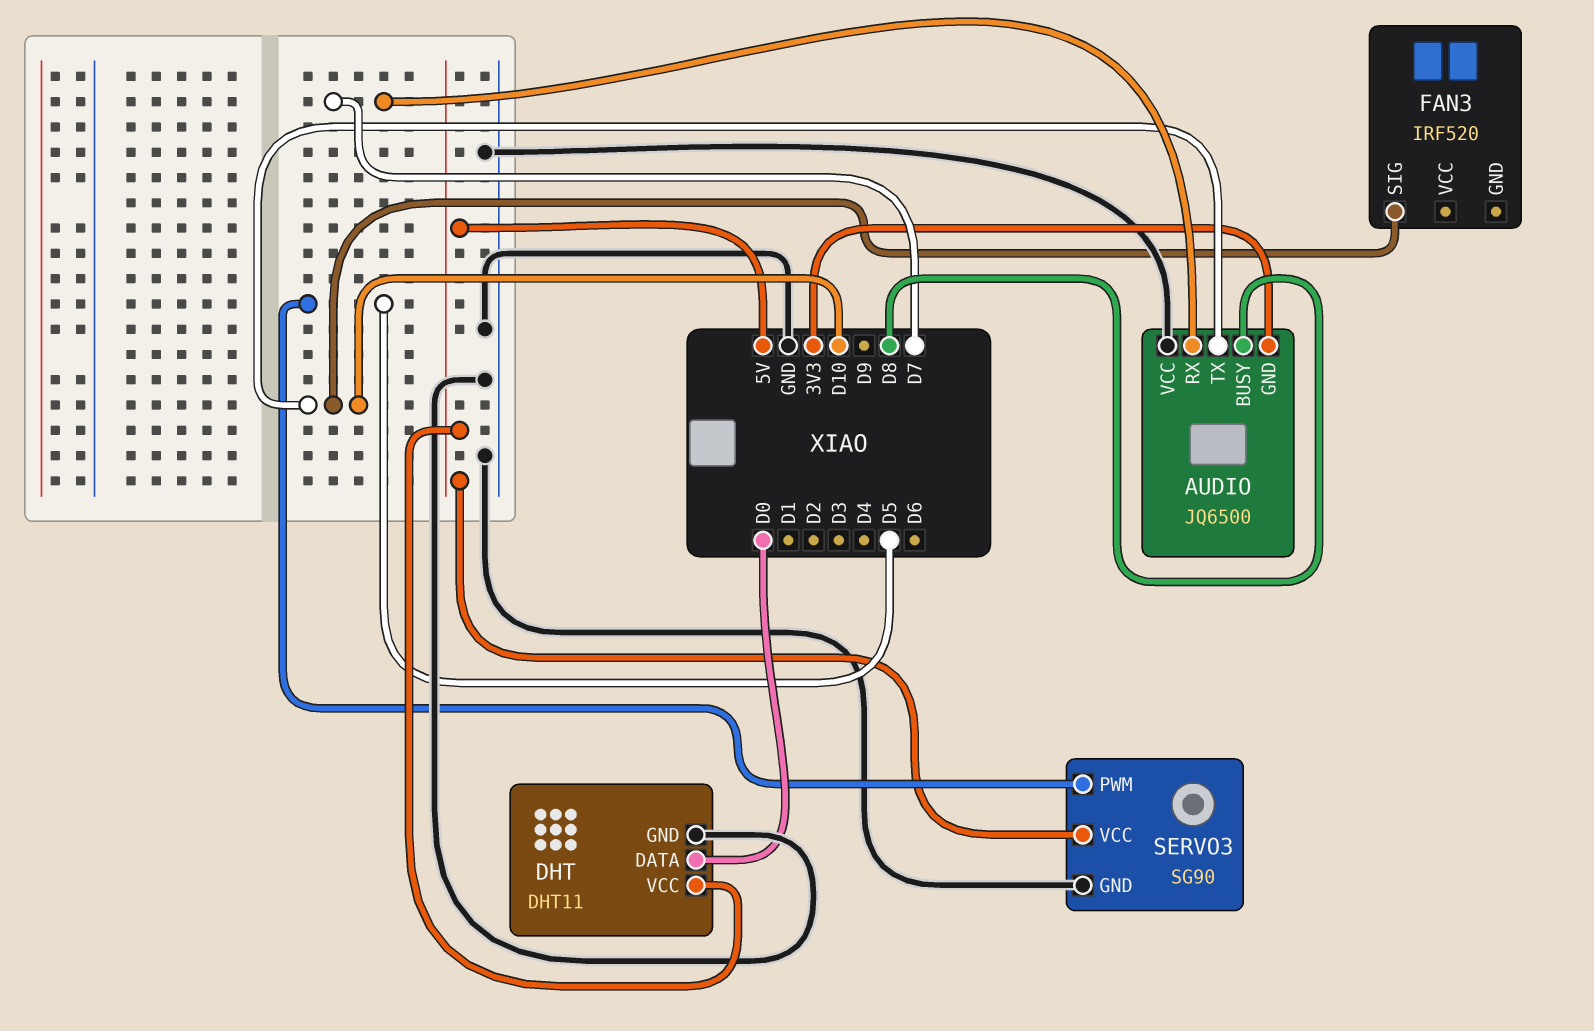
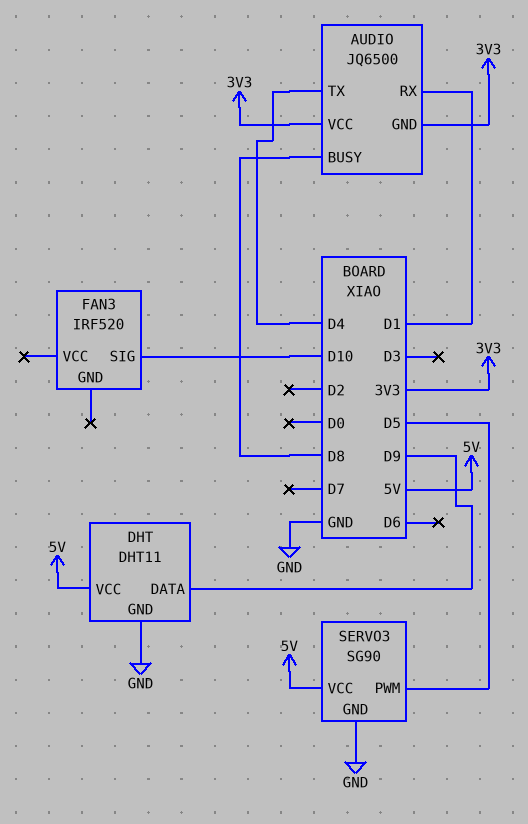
AUDIO pin RX: D7 -> D1
AUDIO pin TX: D10 -> D4
AUDIO pin VCC: GND -> 3V3
DHT pin DATA: D0 -> D9

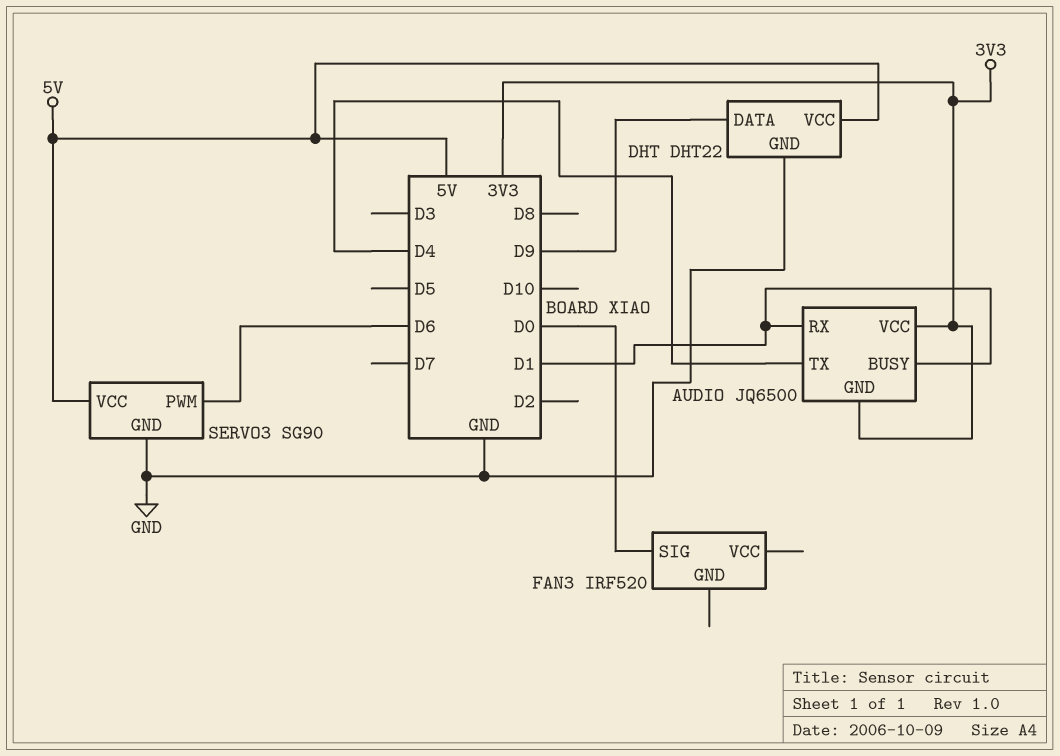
AUDIO pin BUSY: D8 -> D1
DHT: DHT11 -> DHT22
FAN3 pin SIG: D10 -> D0
SERVO3 pin PWM: D5 -> D6

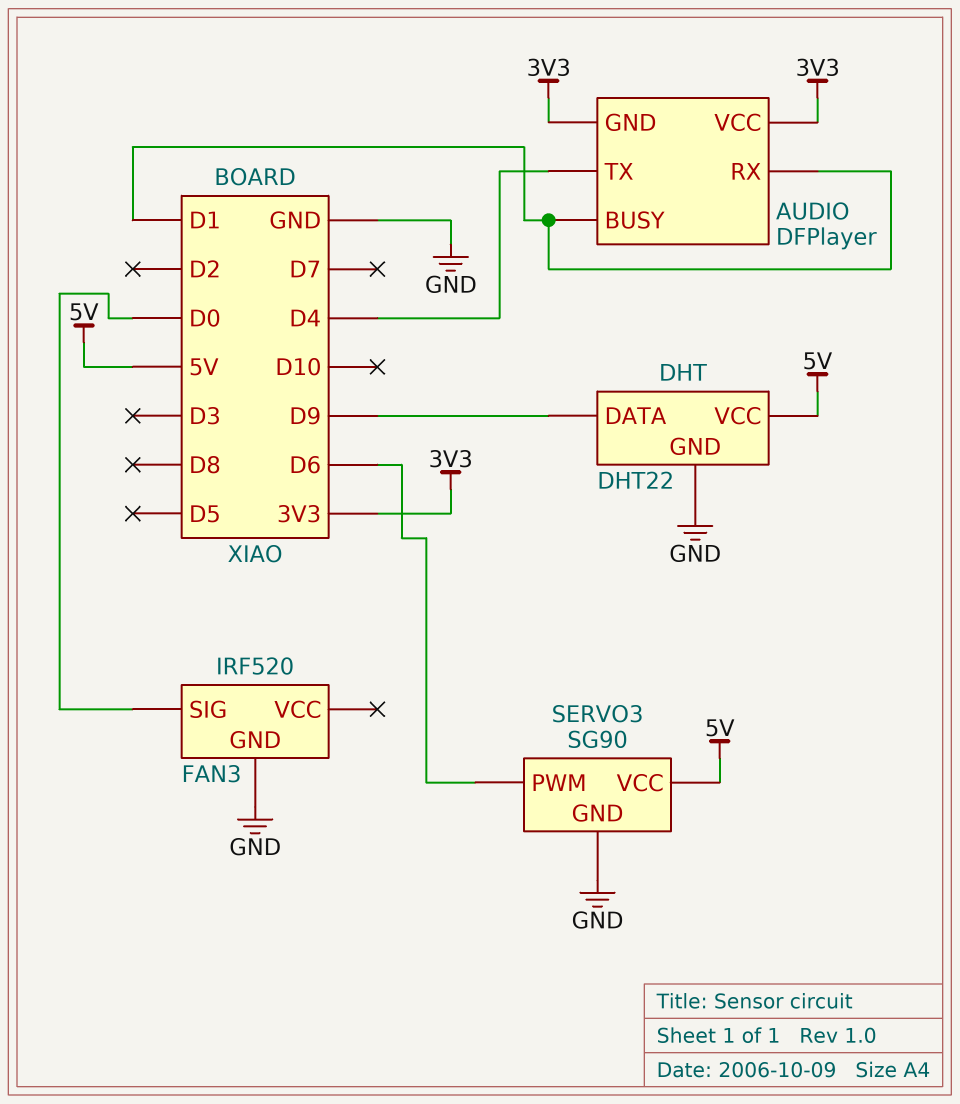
AUDIO: JQ6500 -> DFPlayer
FAN3 pin GND: none -> GND

